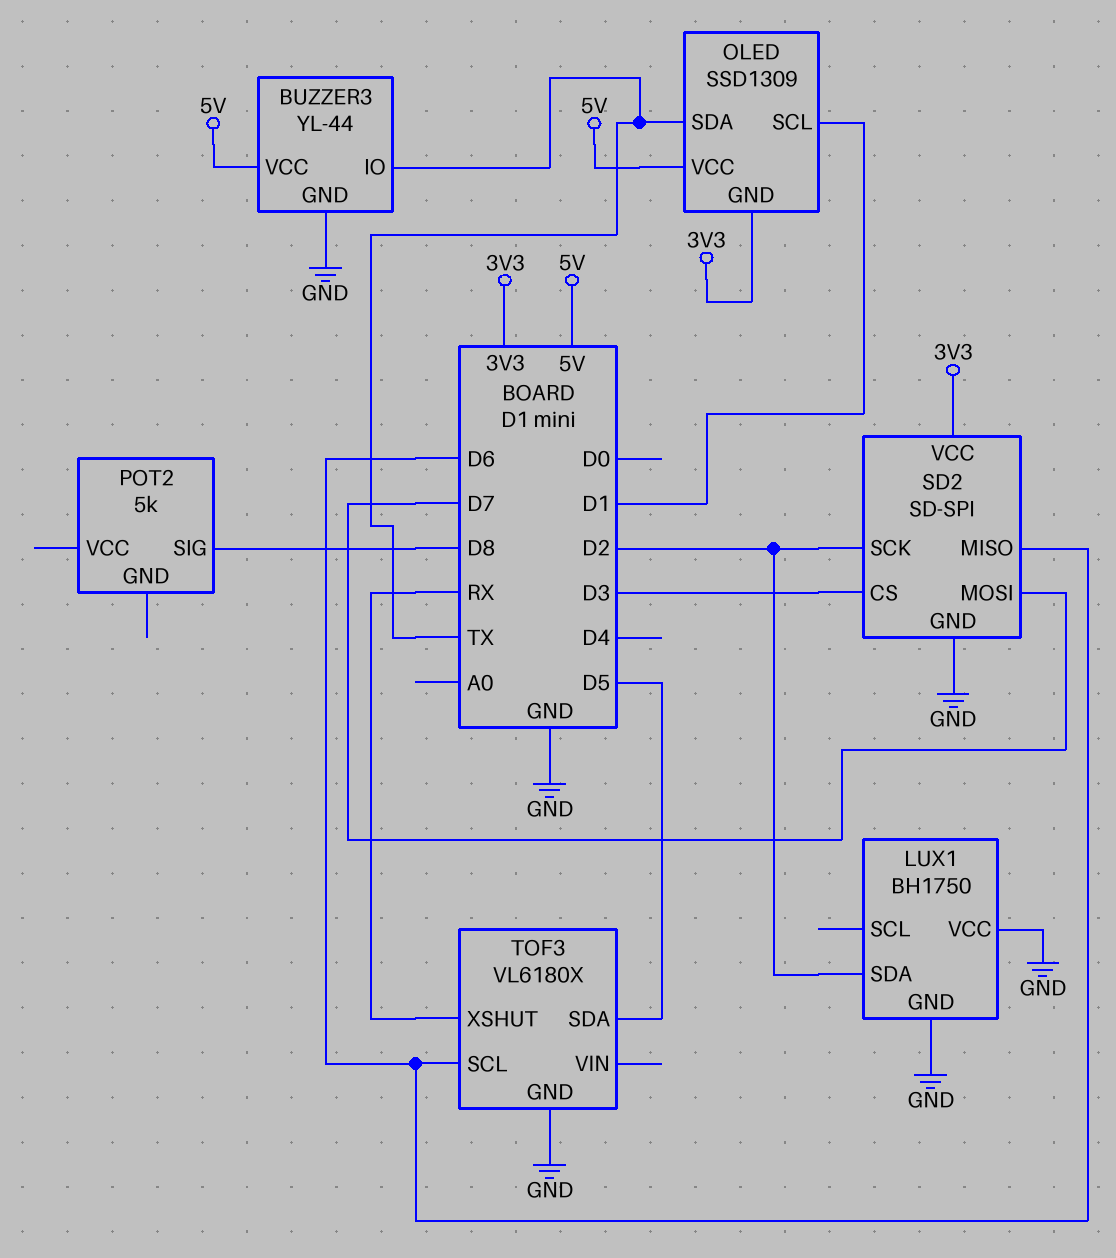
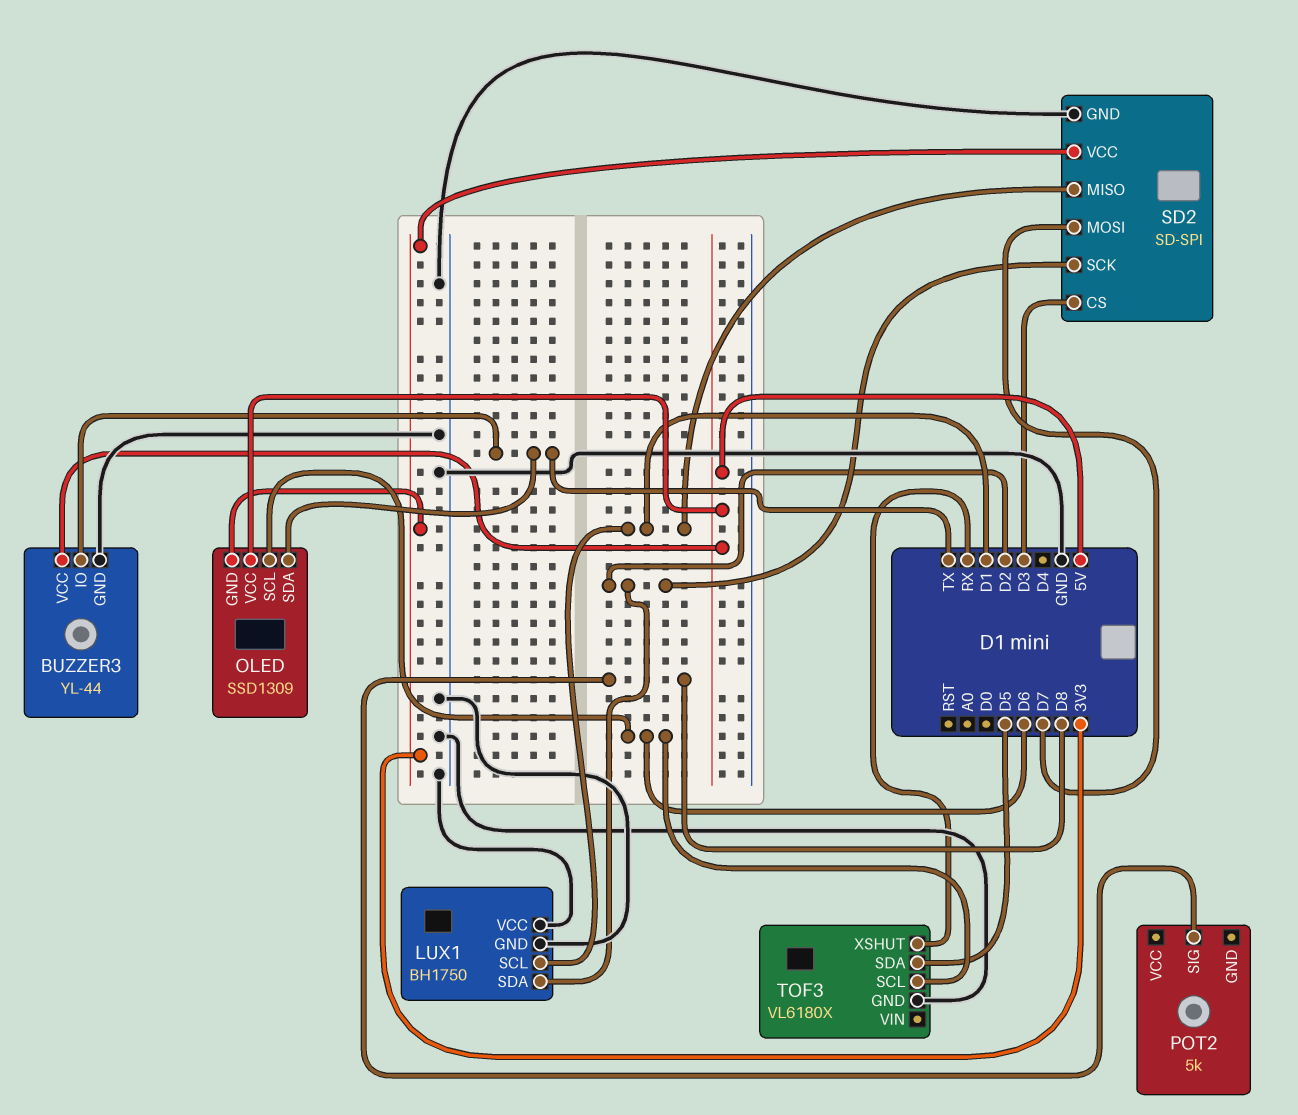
LUX1 pin SCL: none -> D1
OLED pin SCL: D1 -> D6
SD2 pin MISO: D6 -> D1

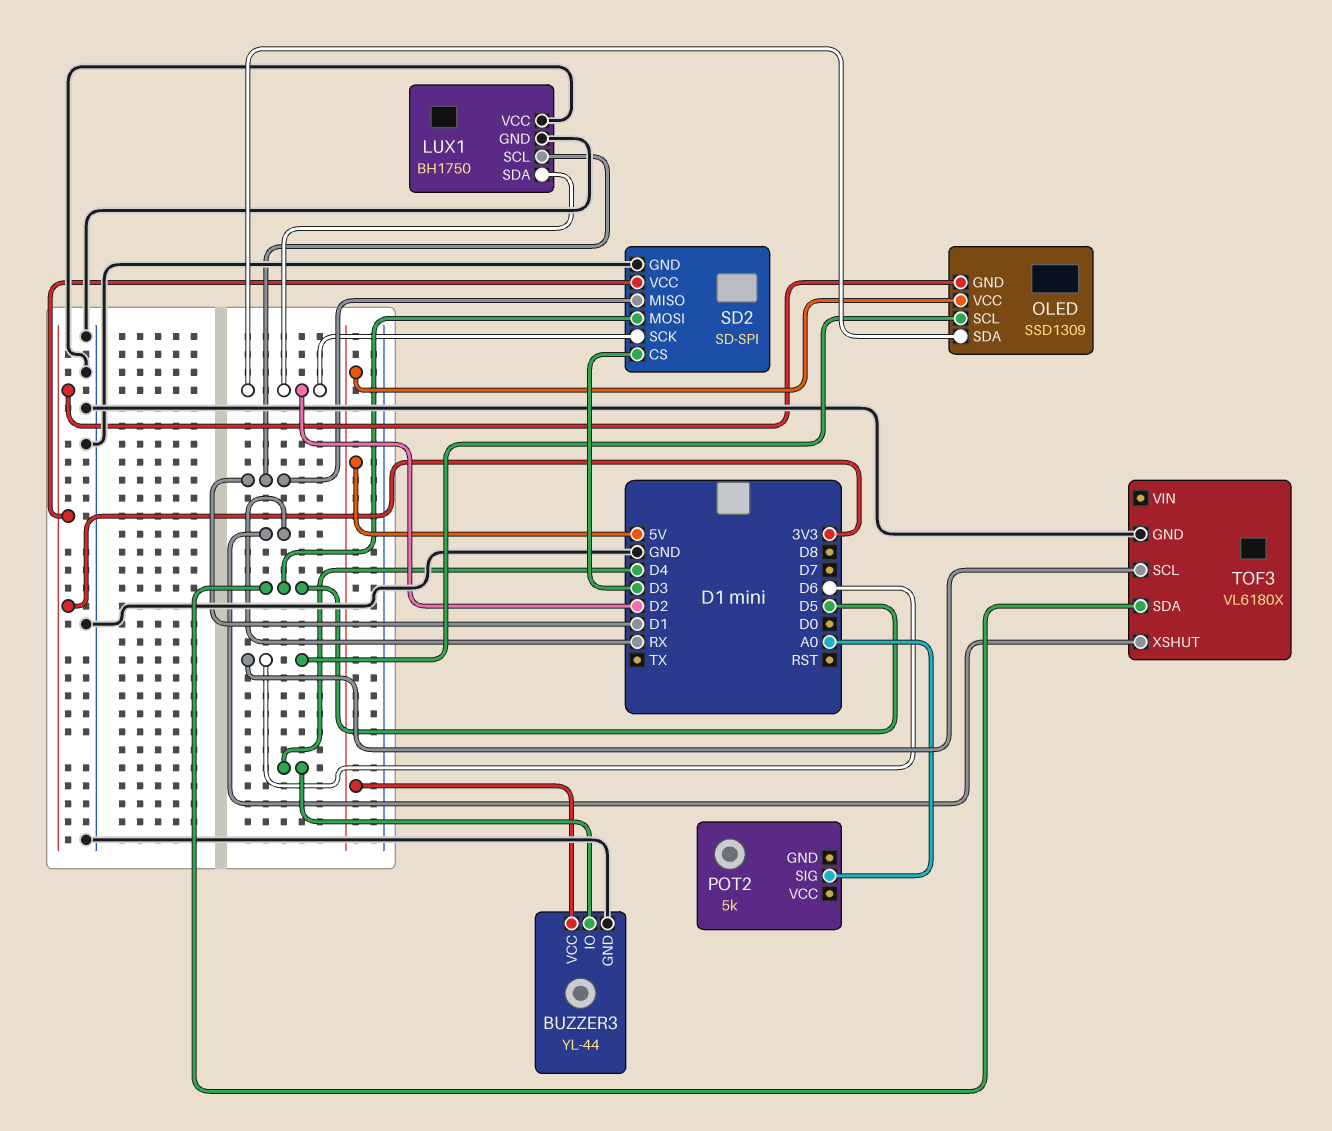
BUZZER3 pin IO: TX -> D4
OLED pin SDA: TX -> D2
POT2 pin SIG: D8 -> A0
SD2 pin MOSI: D7 -> D5

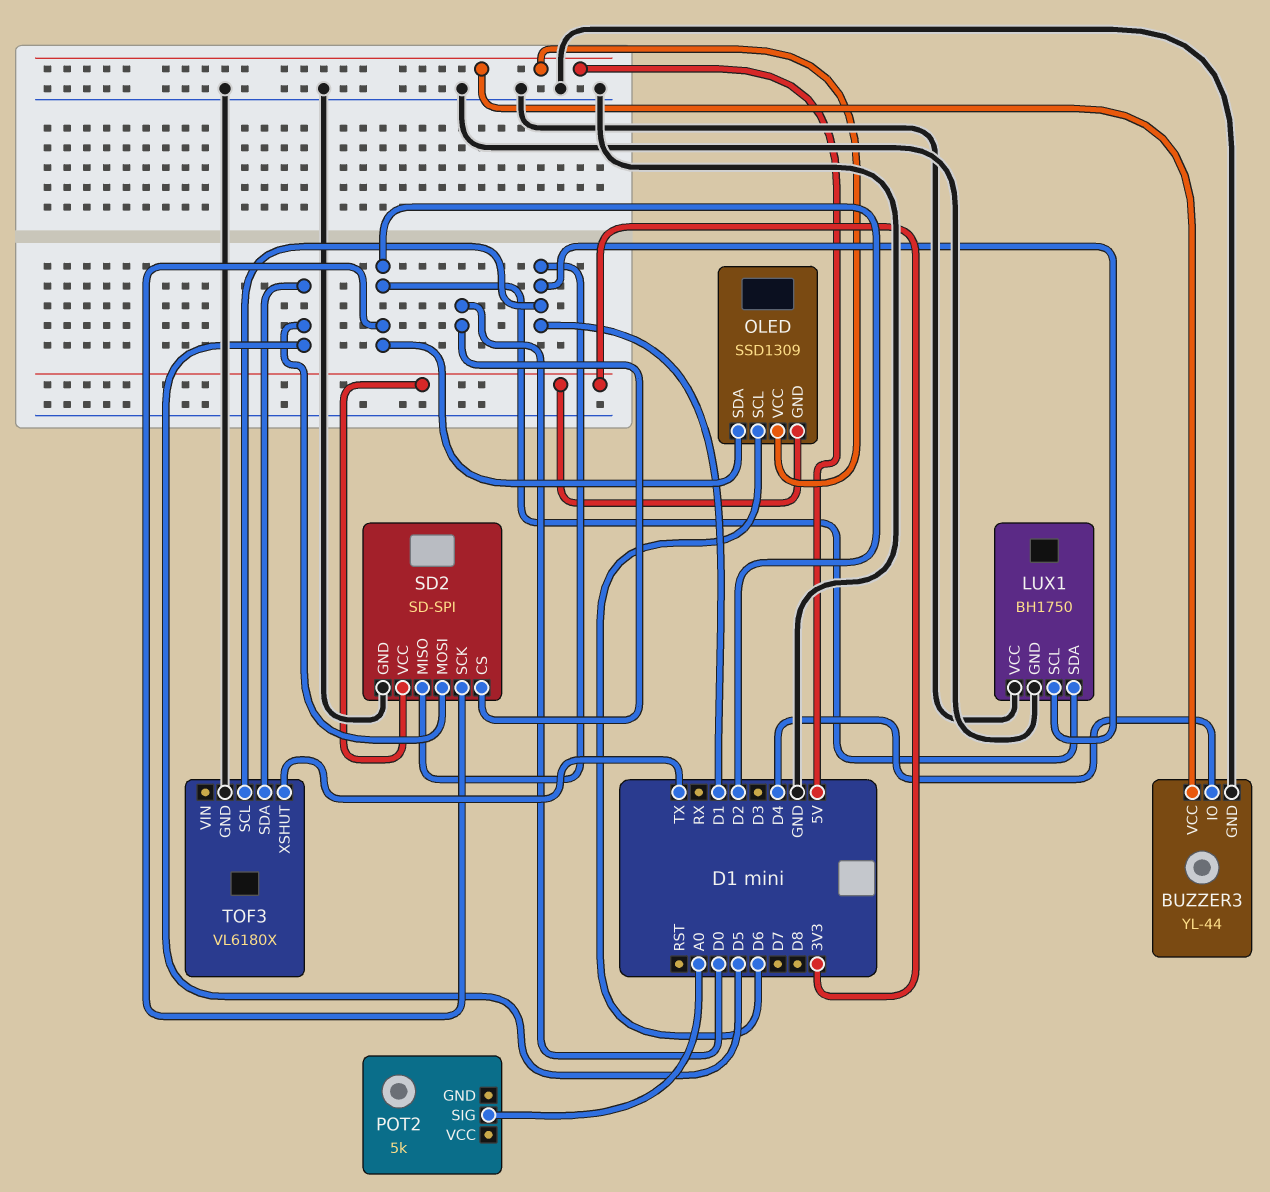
SD2 pin CS: D3 -> D0
TOF3 pin SCL: D6 -> D1
TOF3 pin XSHUT: RX -> TX

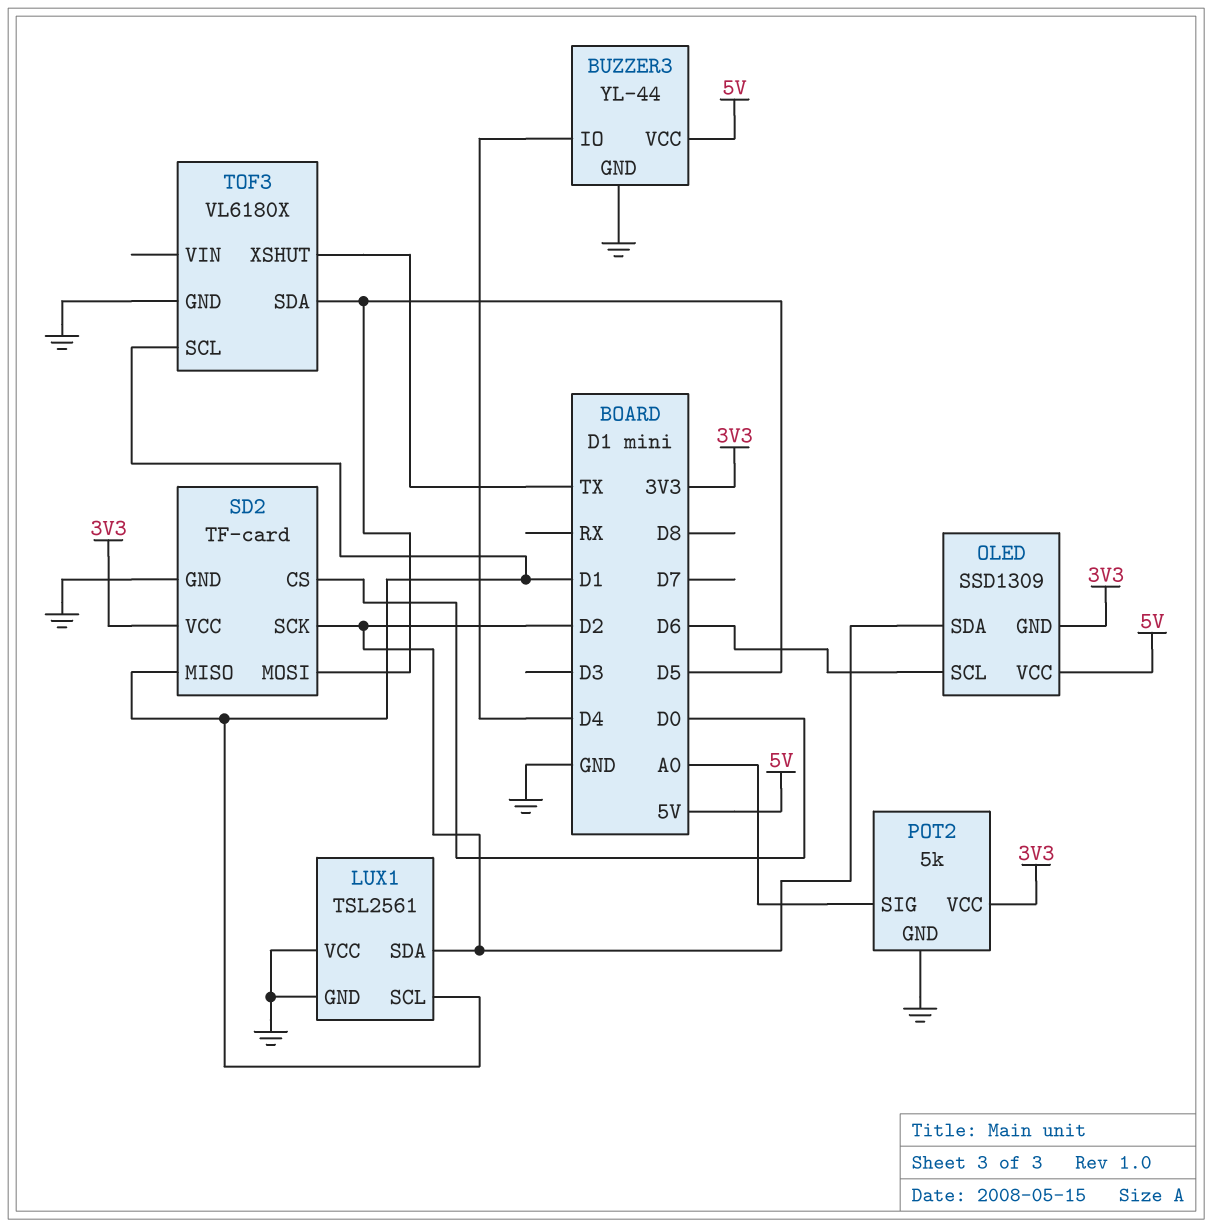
LUX1: BH1750 -> TSL2561
POT2 pin GND: none -> GND
POT2 pin VCC: none -> 3V3
SD2: SD-SPI -> TF-card

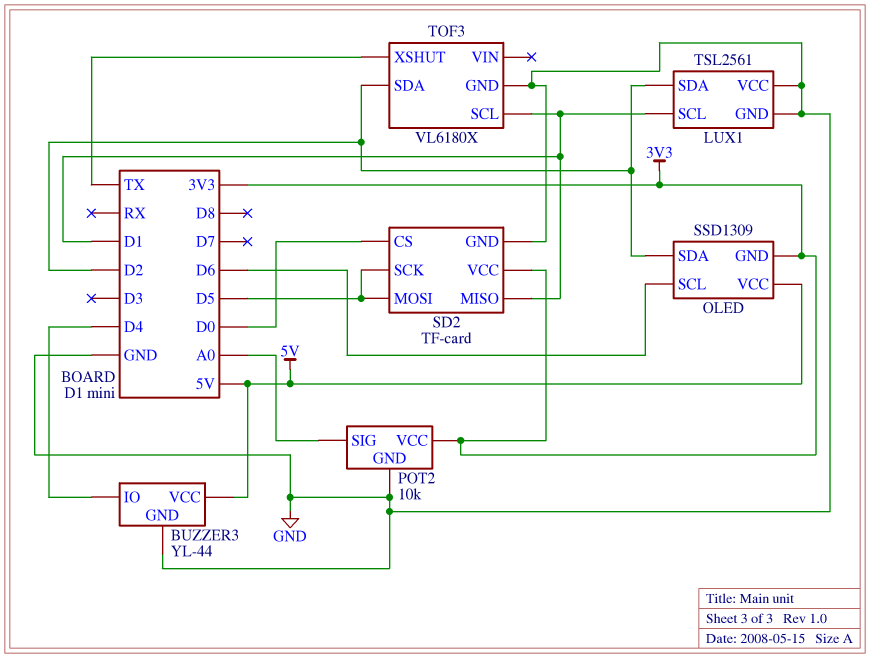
POT2: 5k -> 10k
SD2 pin SCK: D2 -> D5
TOF3 pin SDA: D5 -> D2

